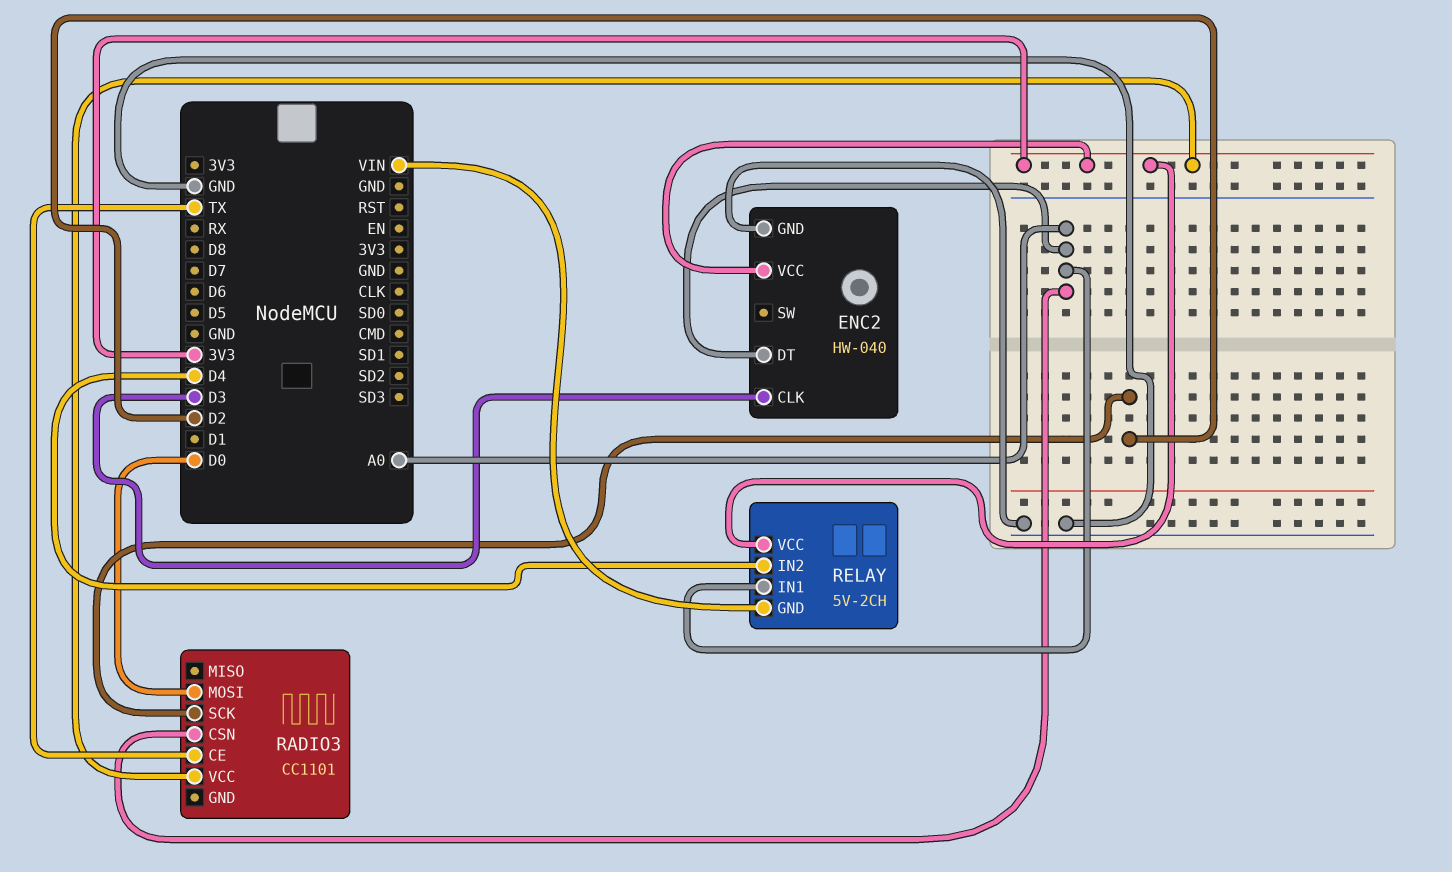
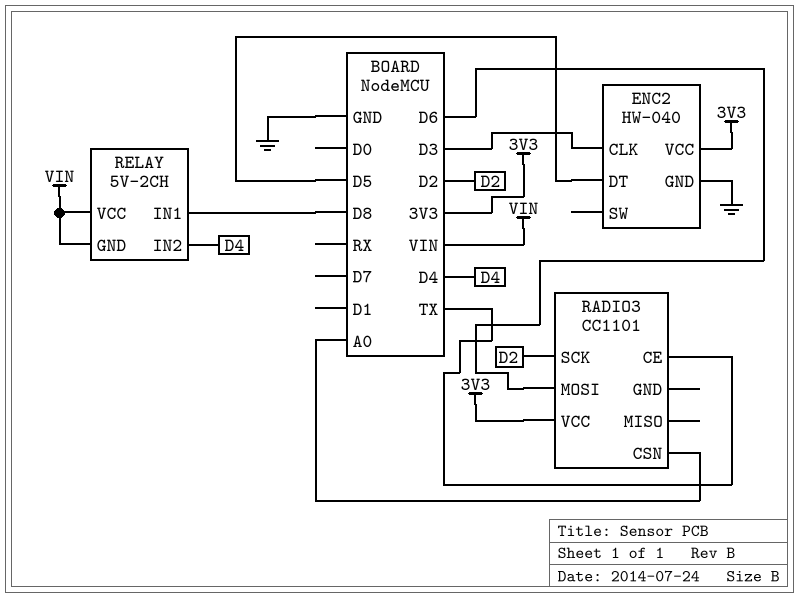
ENC2 pin DT: A0 -> D5
RADIO3 pin MOSI: D0 -> D6
RELAY pin IN1: A0 -> D8
RELAY pin VCC: 3V3 -> VIN

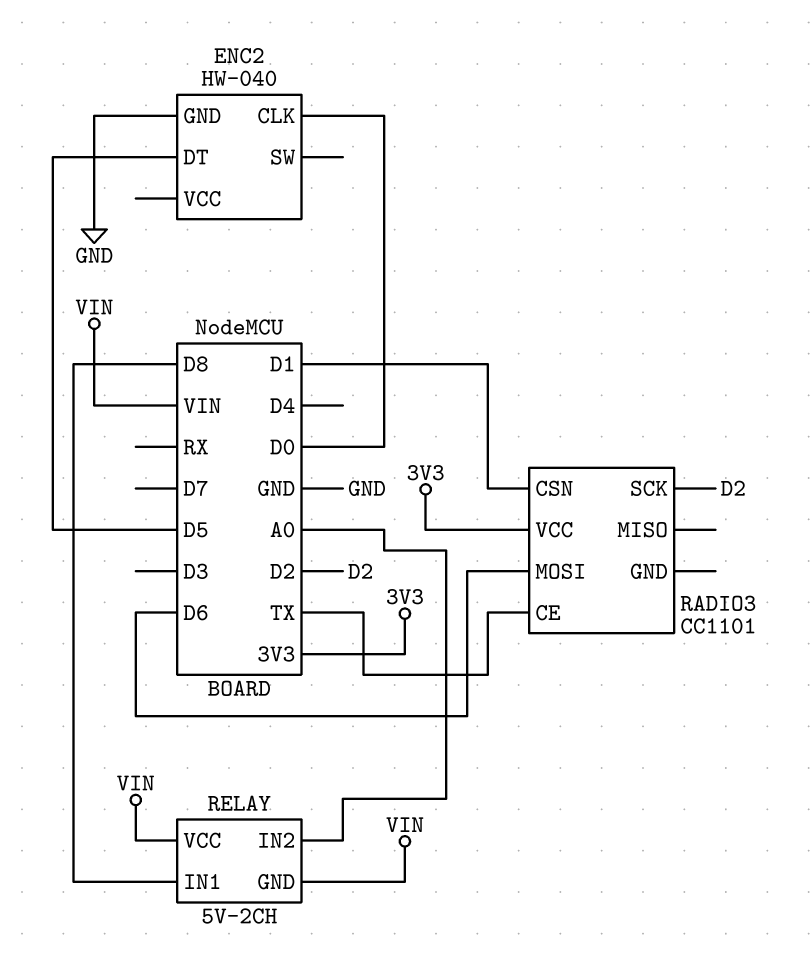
ENC2 pin CLK: D3 -> D0
ENC2 pin VCC: 3V3 -> none
RADIO3 pin CSN: A0 -> D1
RELAY pin IN2: D4 -> A0

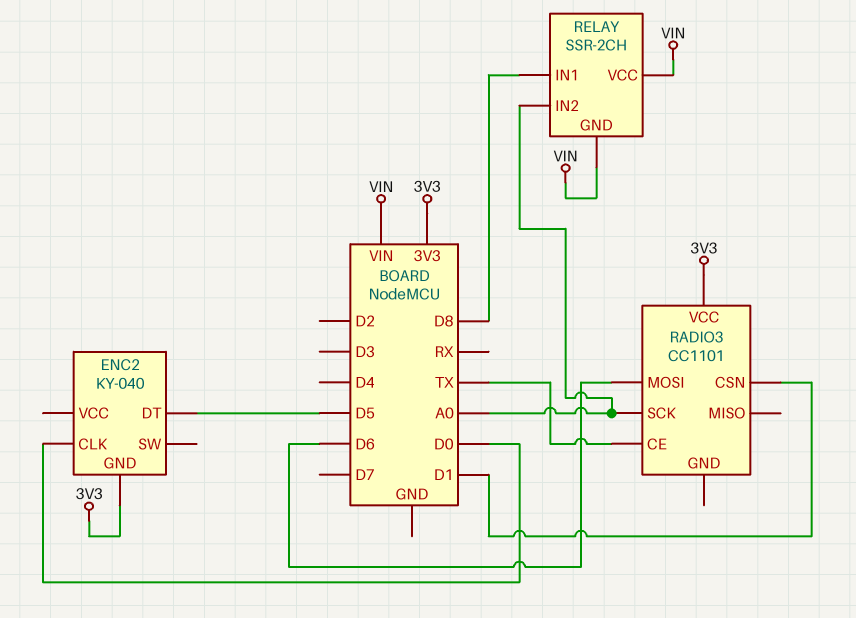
ENC2: HW-040 -> KY-040
ENC2 pin GND: GND -> 3V3
RADIO3 pin SCK: D2 -> A0
RELAY: 5V-2CH -> SSR-2CH

